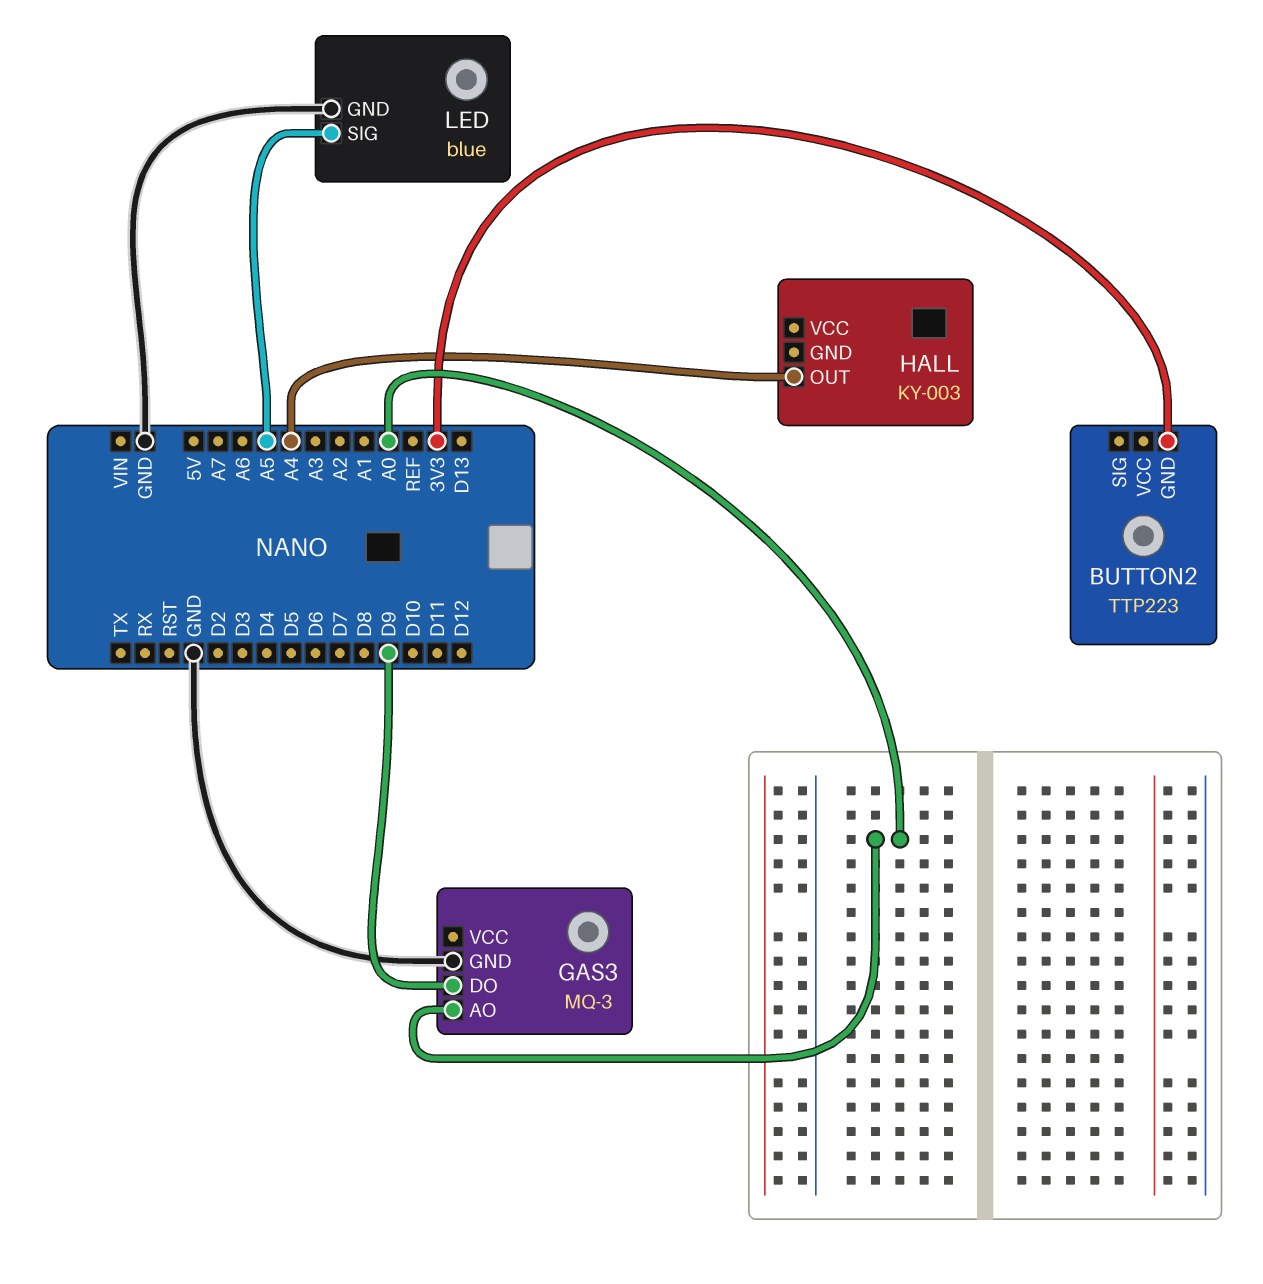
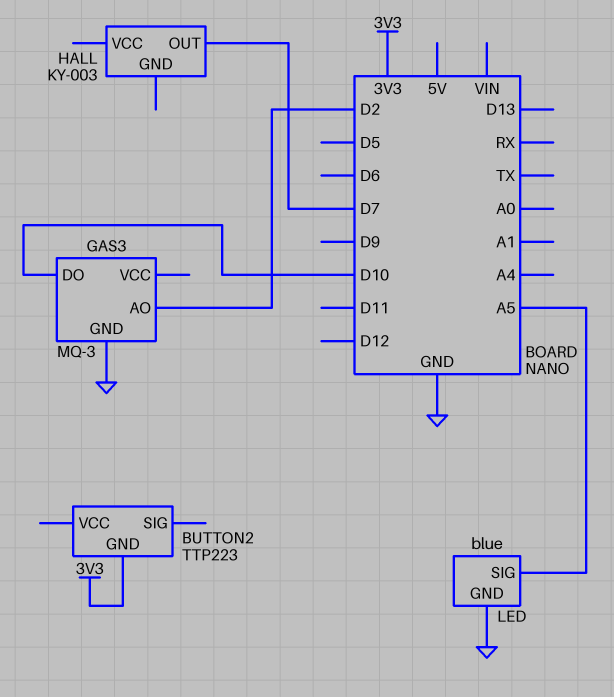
GAS3 pin AO: A0 -> D2
GAS3 pin DO: D9 -> D10
HALL pin OUT: A4 -> D7

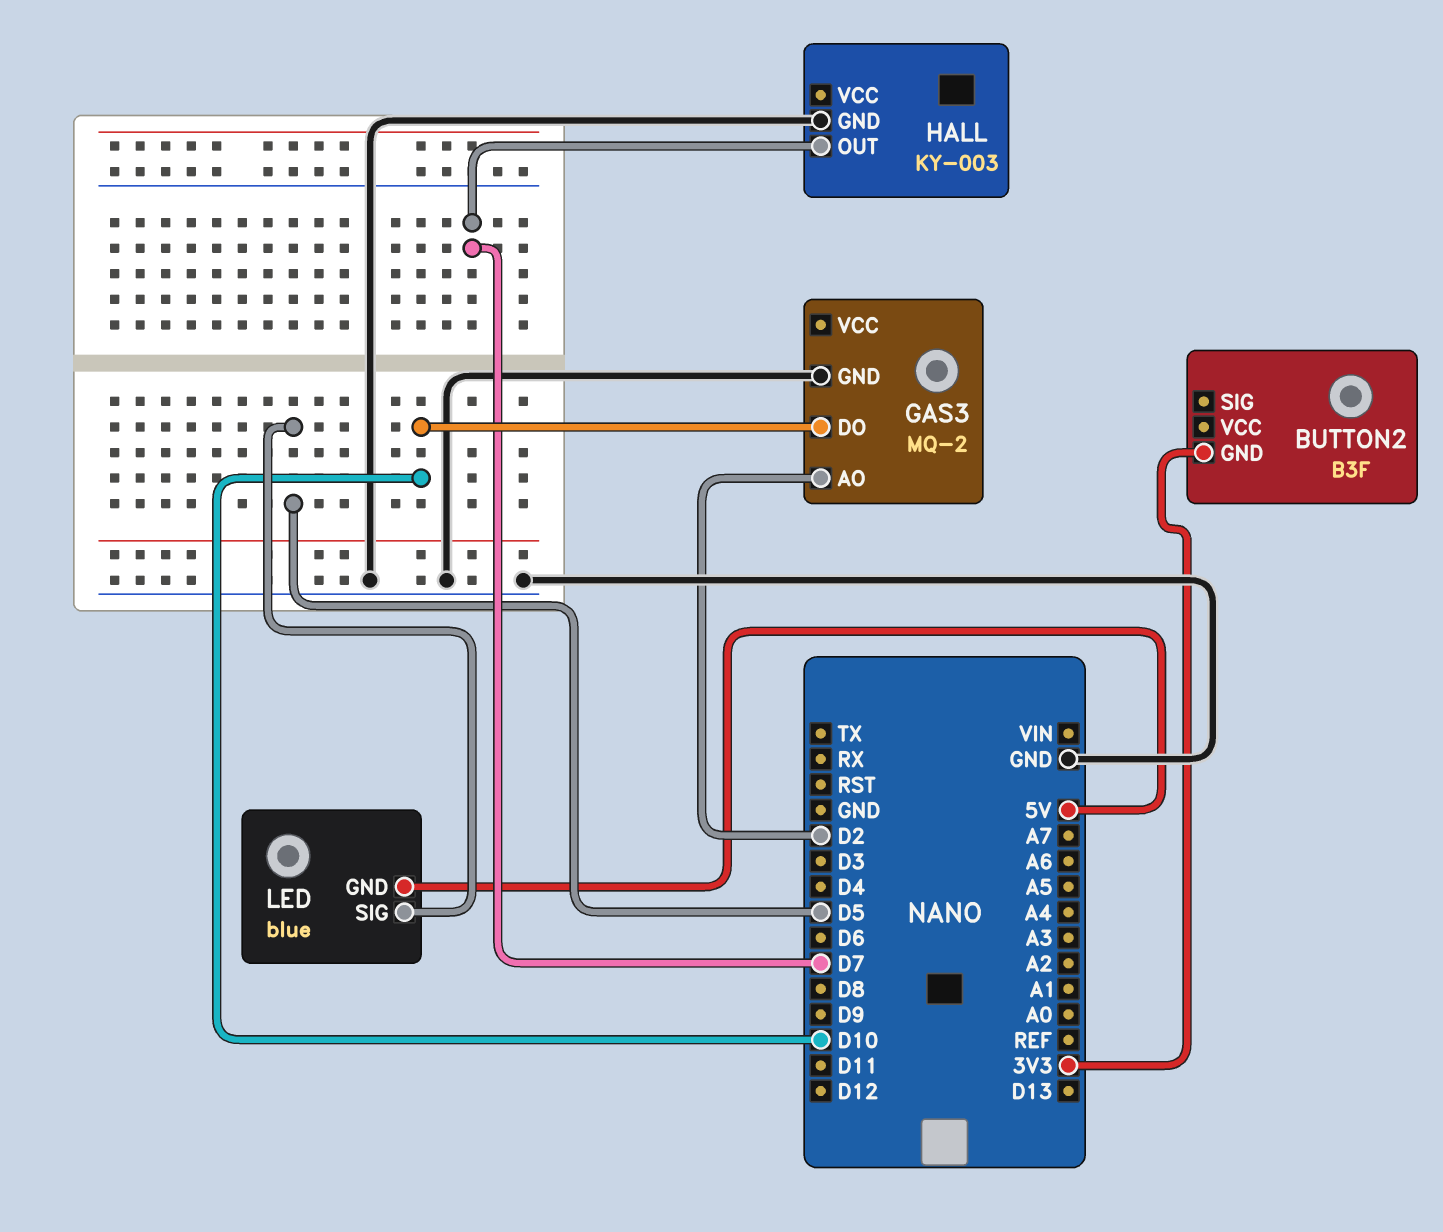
BUTTON2: TTP223 -> B3F
GAS3: MQ-3 -> MQ-2
HALL pin GND: none -> GND
LED pin GND: GND -> 5V
LED pin SIG: A5 -> D5

